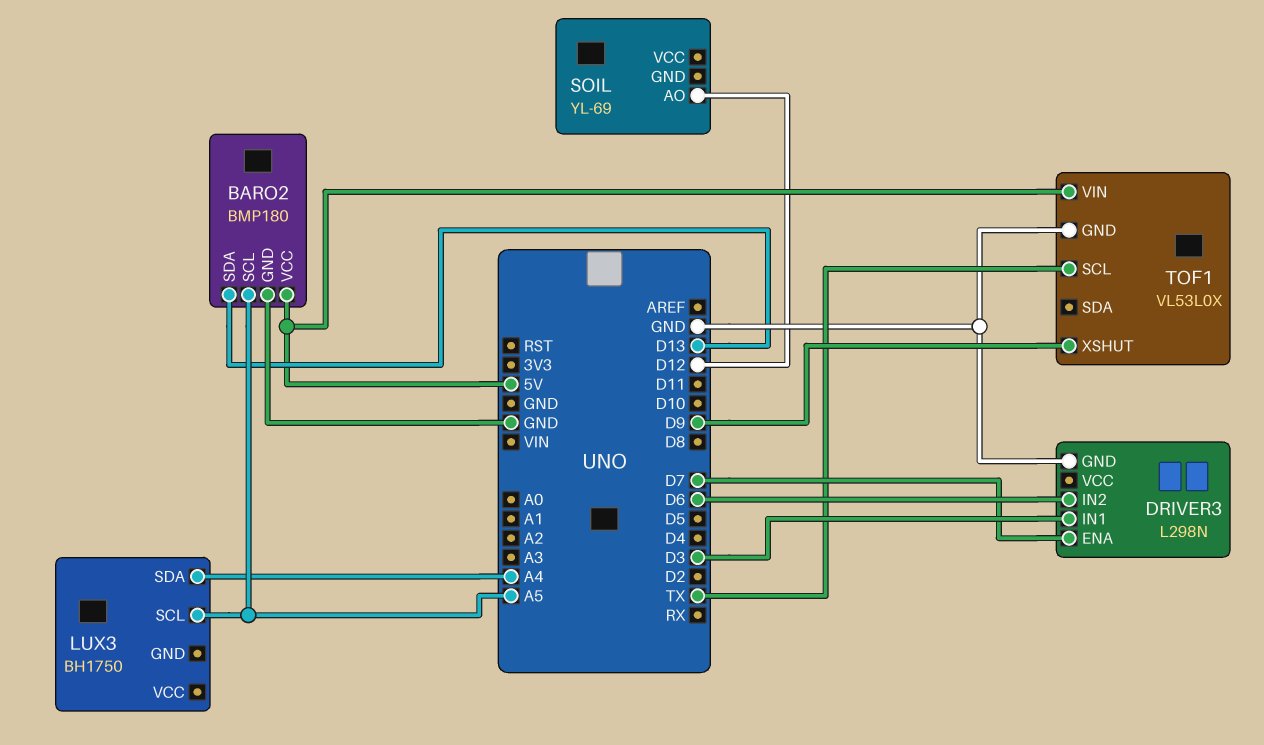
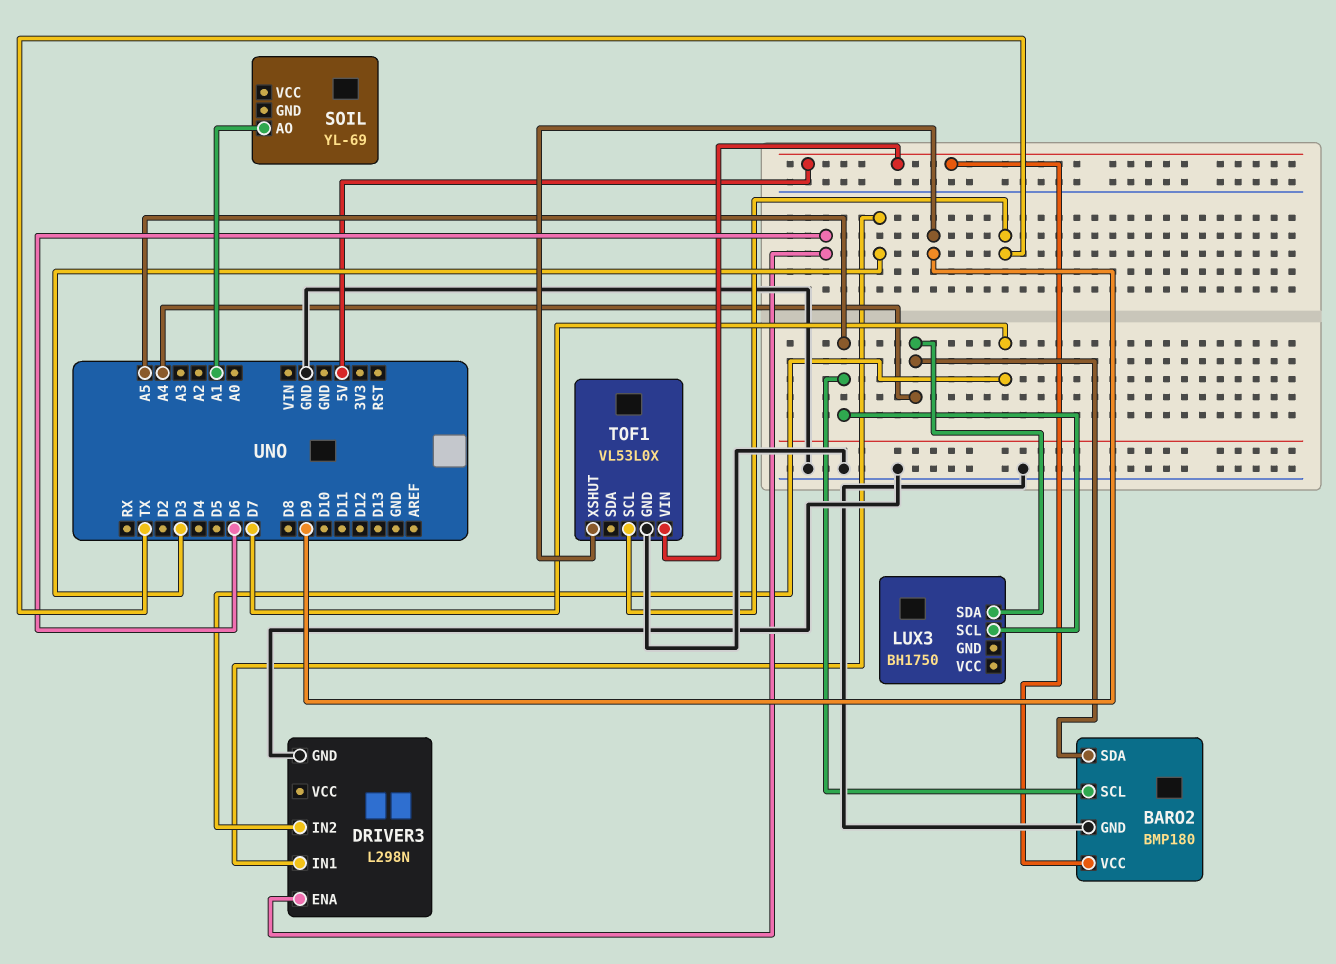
BARO2 pin SDA: D13 -> A4
DRIVER3 pin ENA: D7 -> D6
DRIVER3 pin IN2: D6 -> D7
SOIL pin AO: D12 -> A1

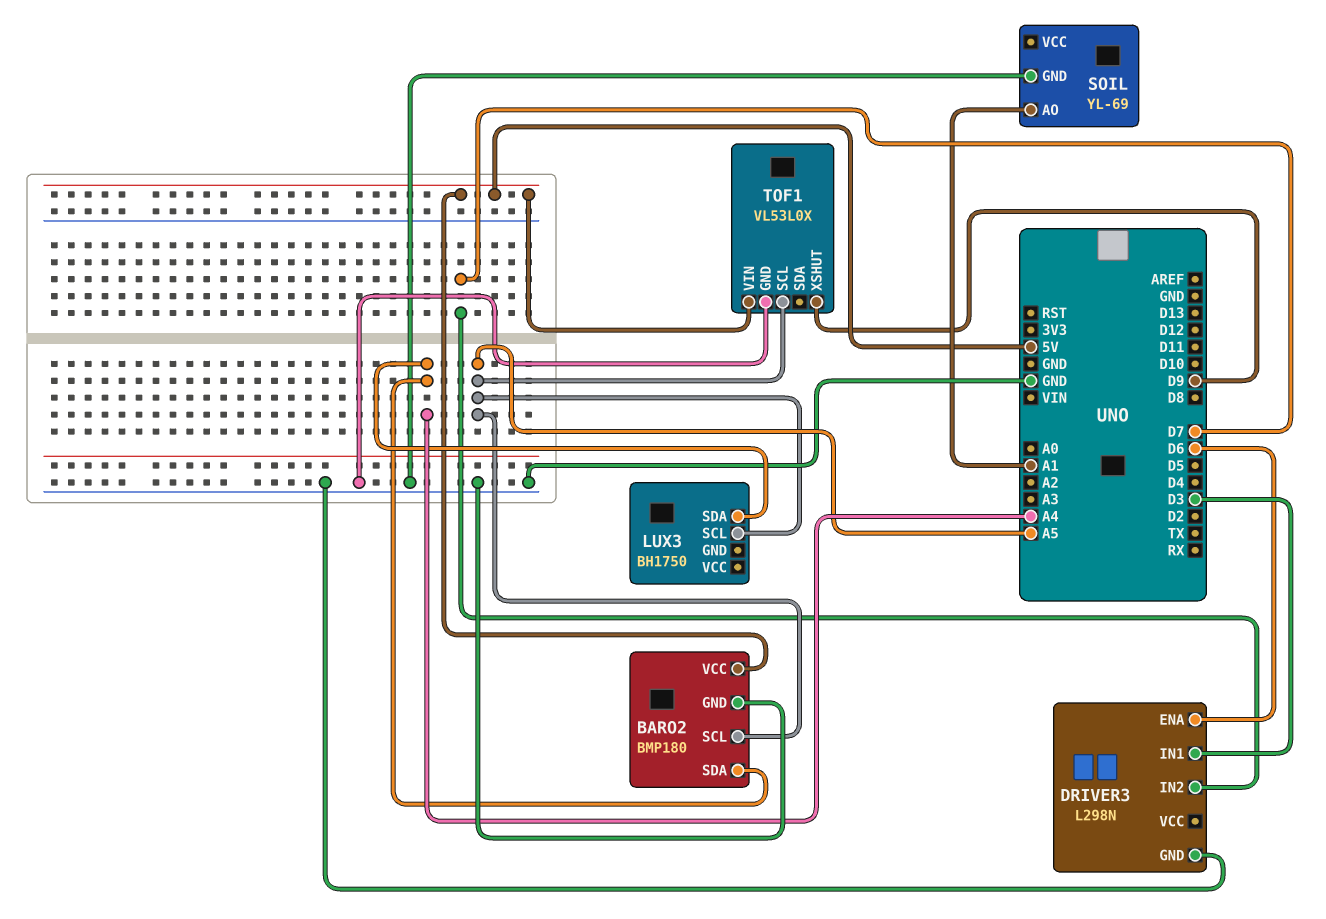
SOIL pin GND: none -> GND
TOF1 pin SCL: TX -> A5

